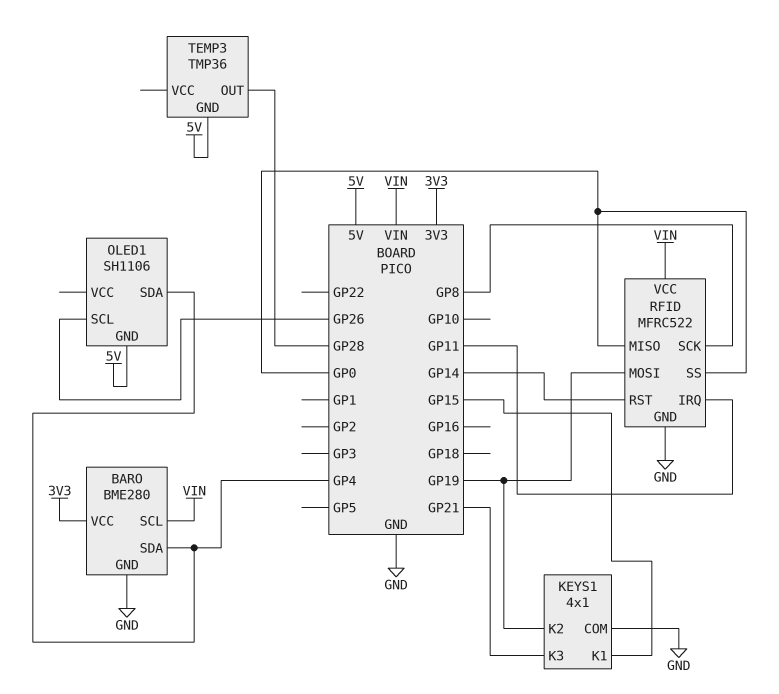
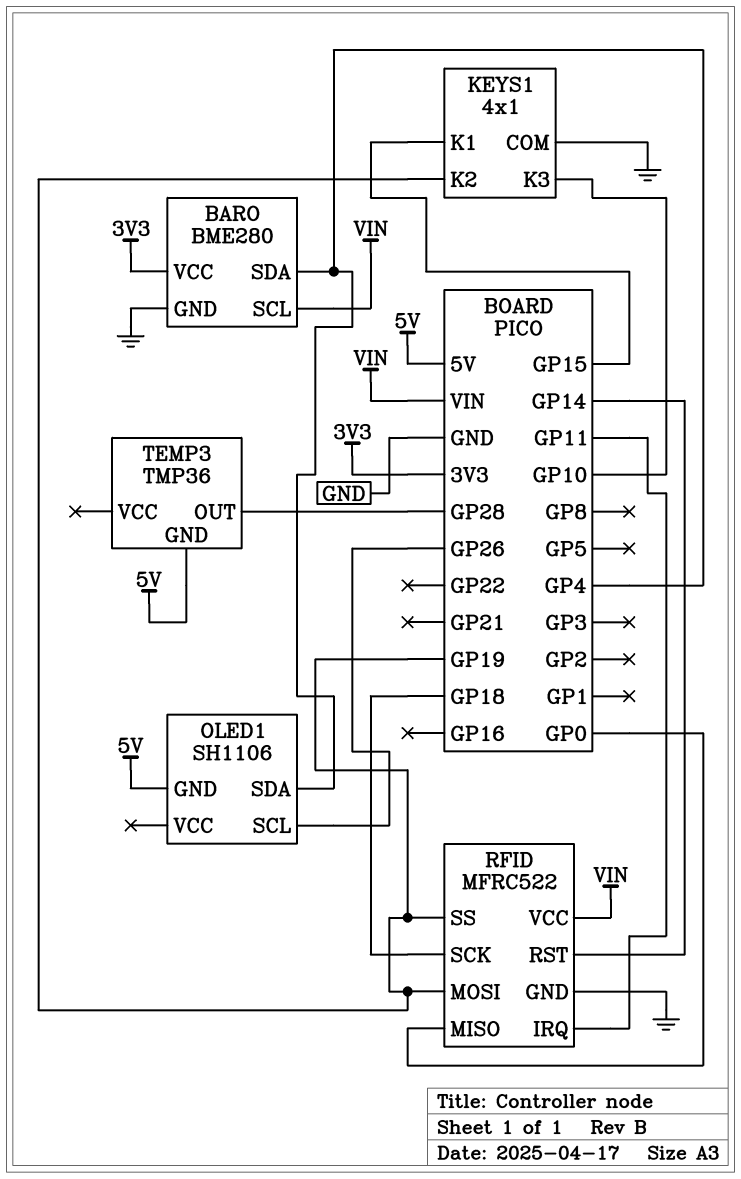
KEYS1 pin K3: GP21 -> GP10
RFID pin SCK: GP8 -> GP18
RFID pin SS: GP0 -> GP19

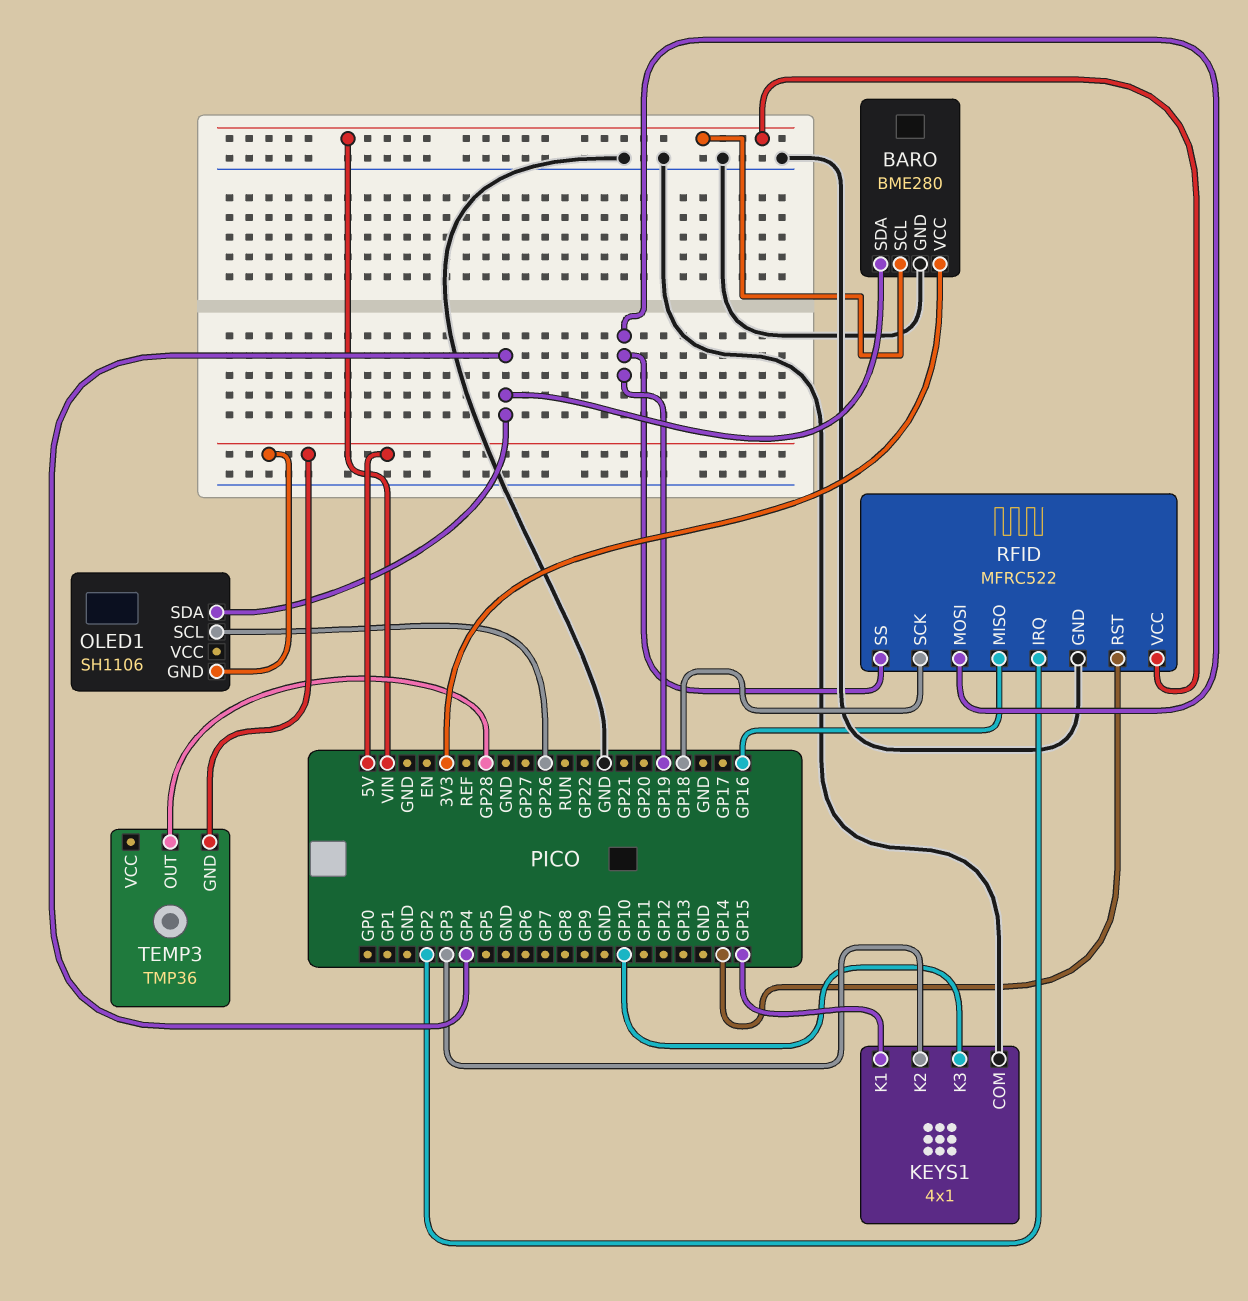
KEYS1 pin K2: GP19 -> GP3
RFID pin IRQ: GP11 -> GP2
RFID pin MISO: GP0 -> GP16

